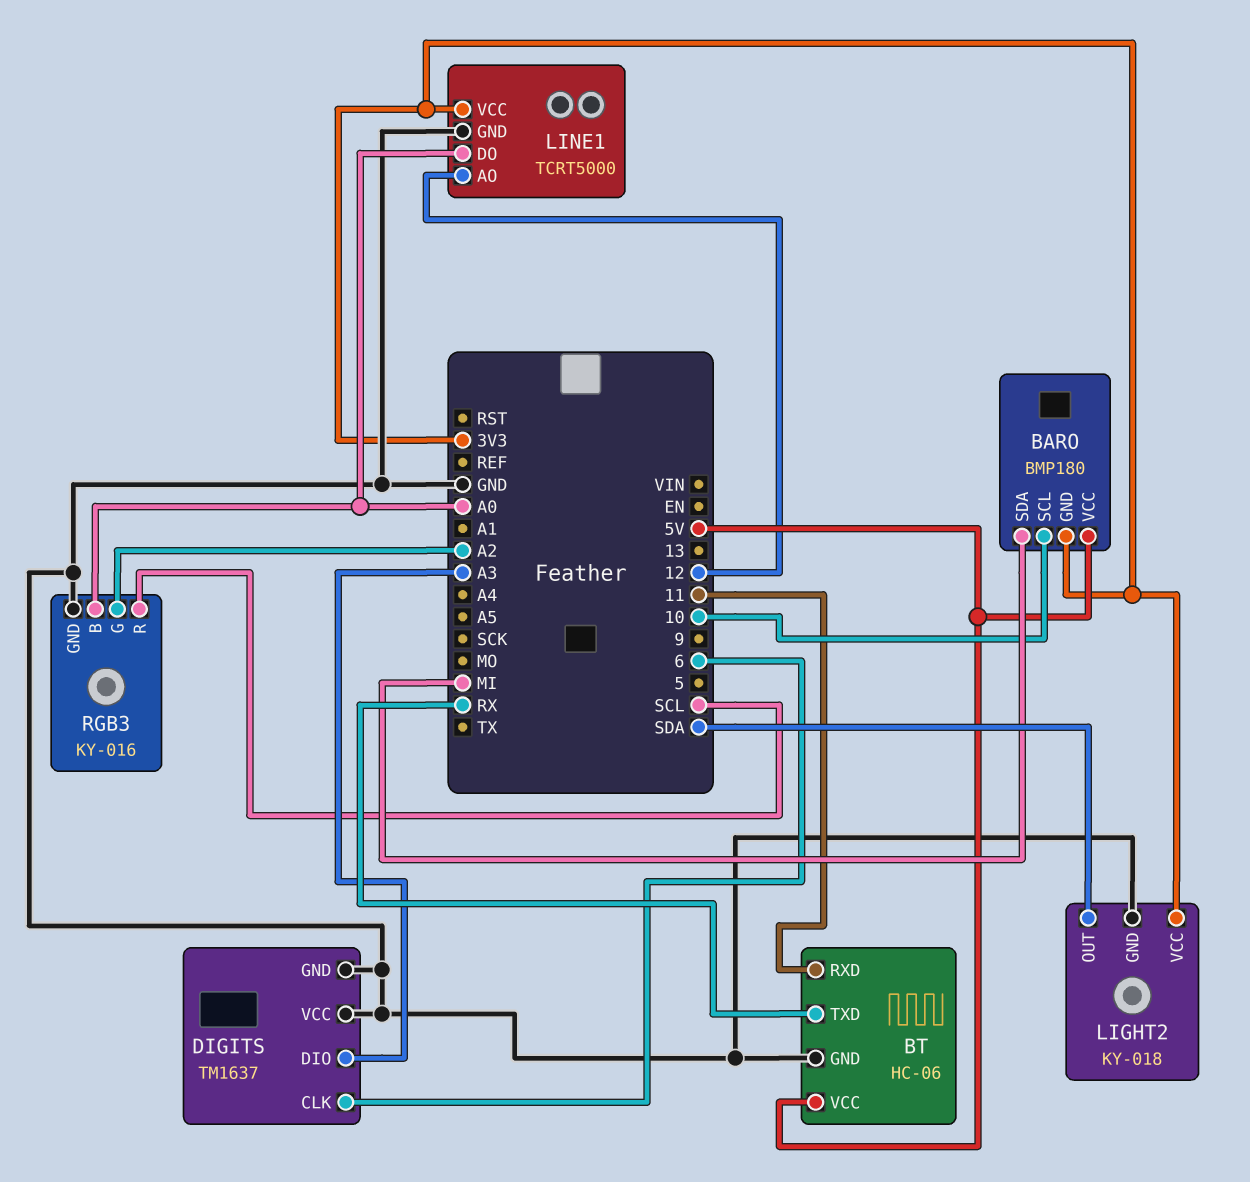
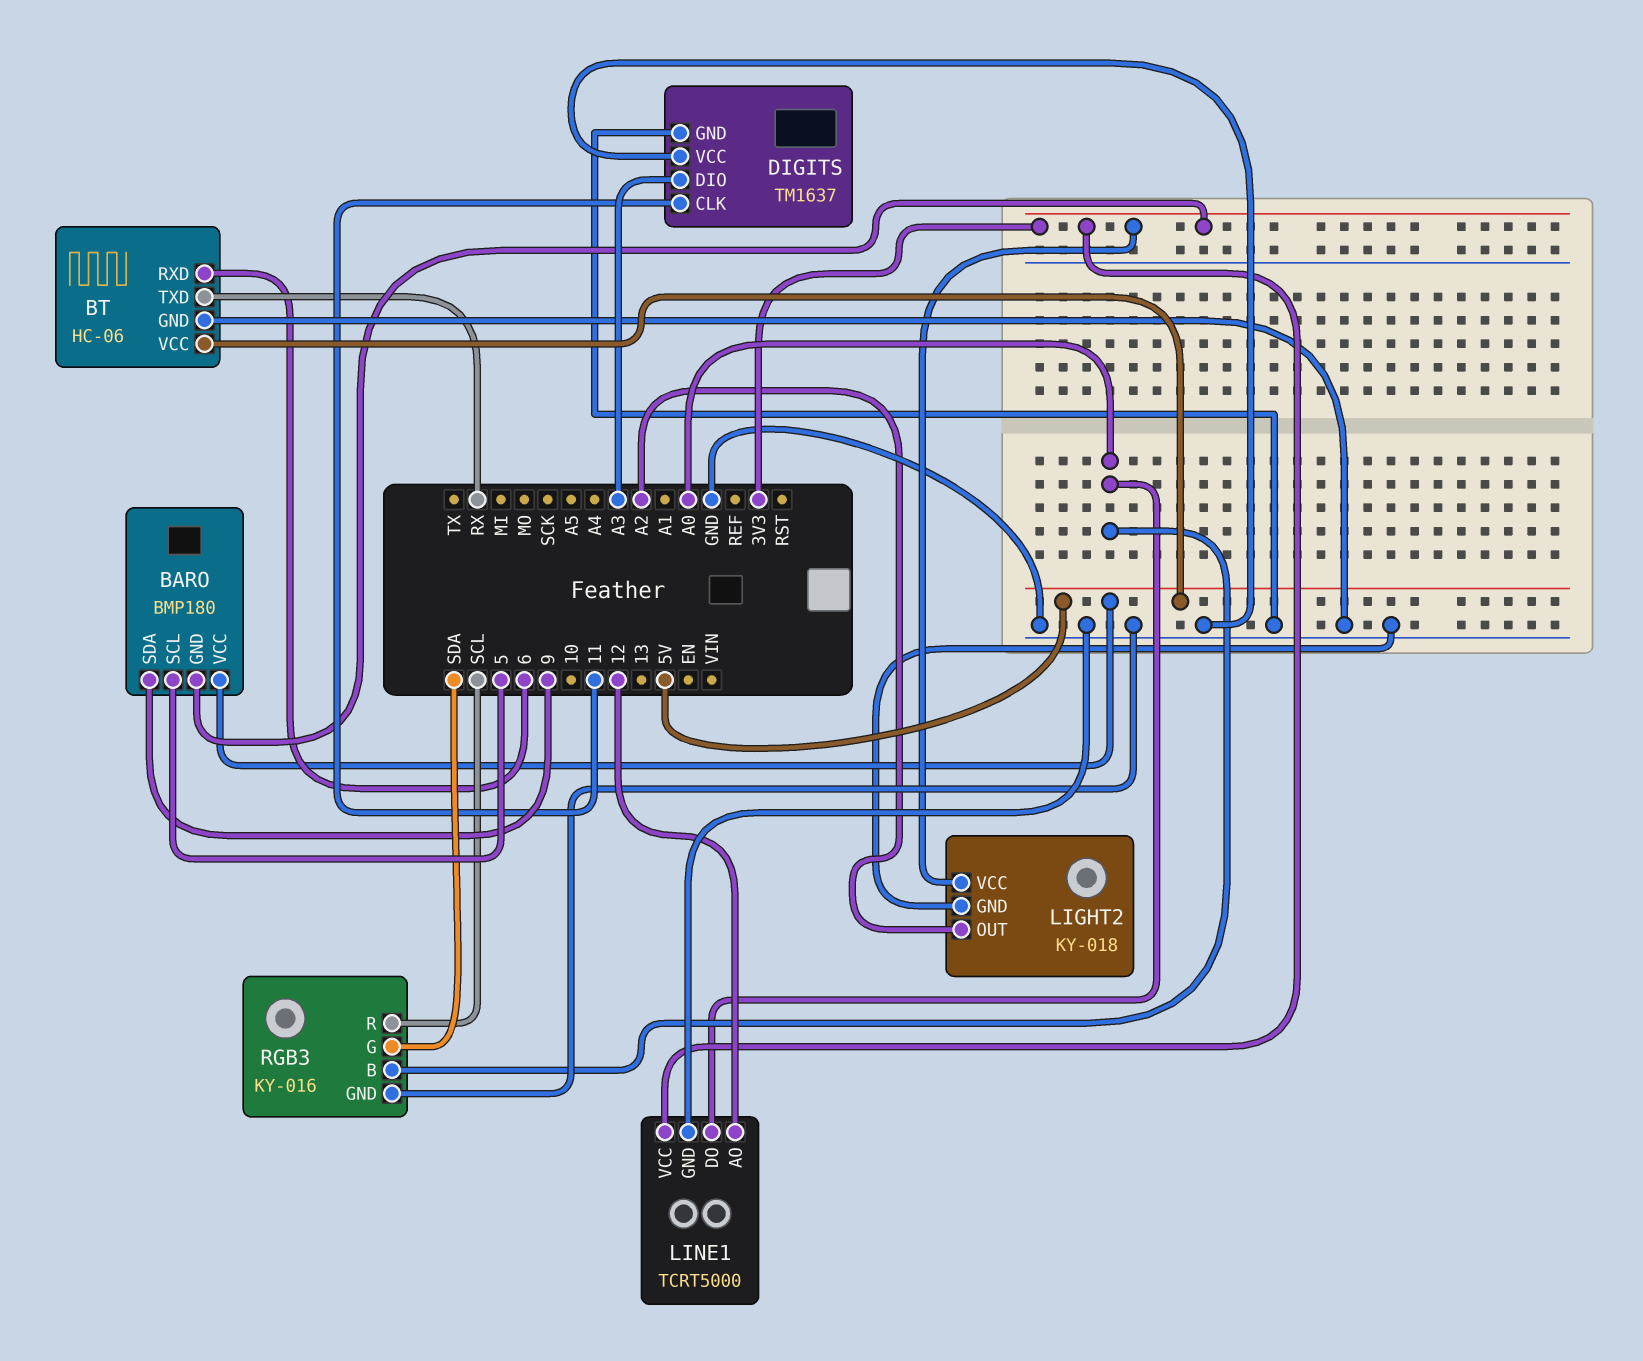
BARO pin SCL: 10 -> 5
BARO pin SDA: MI -> 9
BT pin RXD: 11 -> 6
DIGITS pin CLK: 6 -> 11
LIGHT2 pin OUT: SDA -> A2
RGB3 pin G: A2 -> SDA

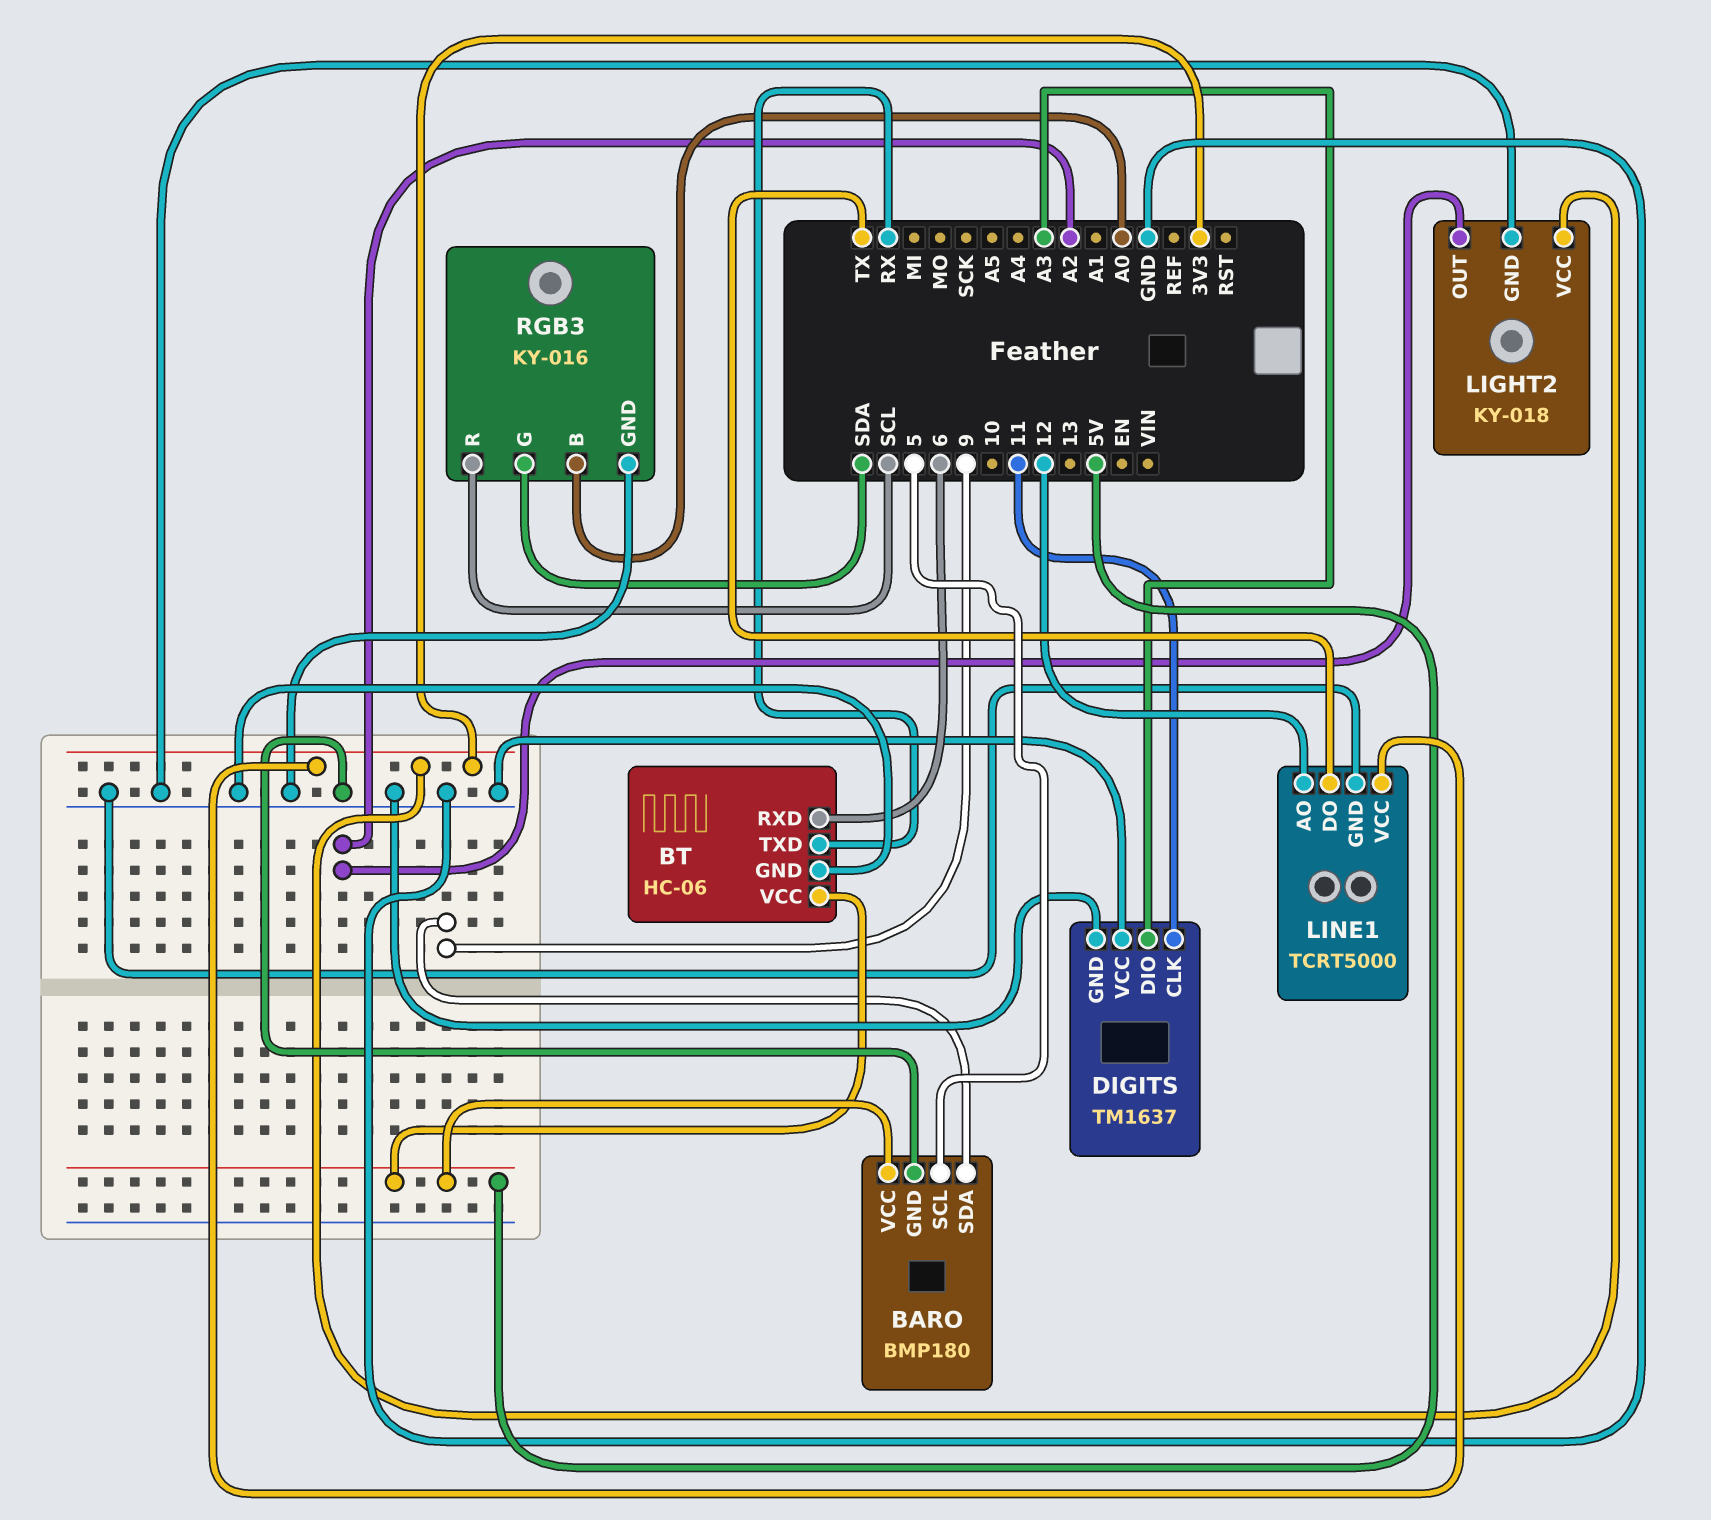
BARO pin GND: 3V3 -> GND
LINE1 pin DO: A0 -> TX

